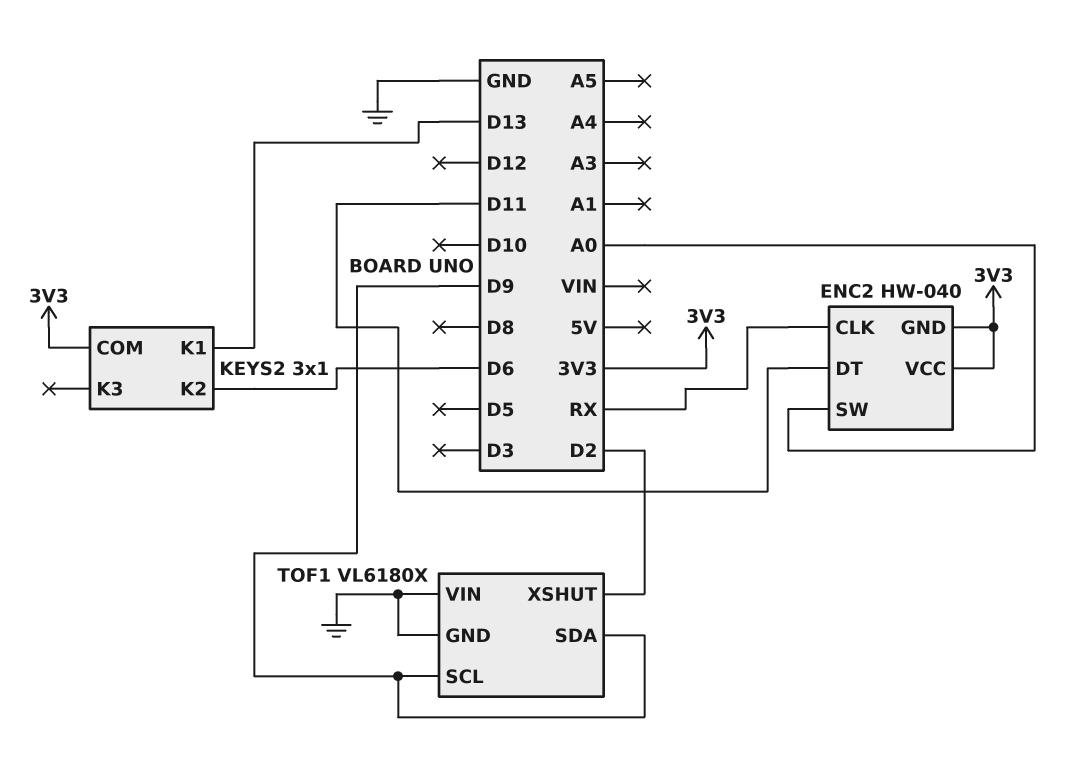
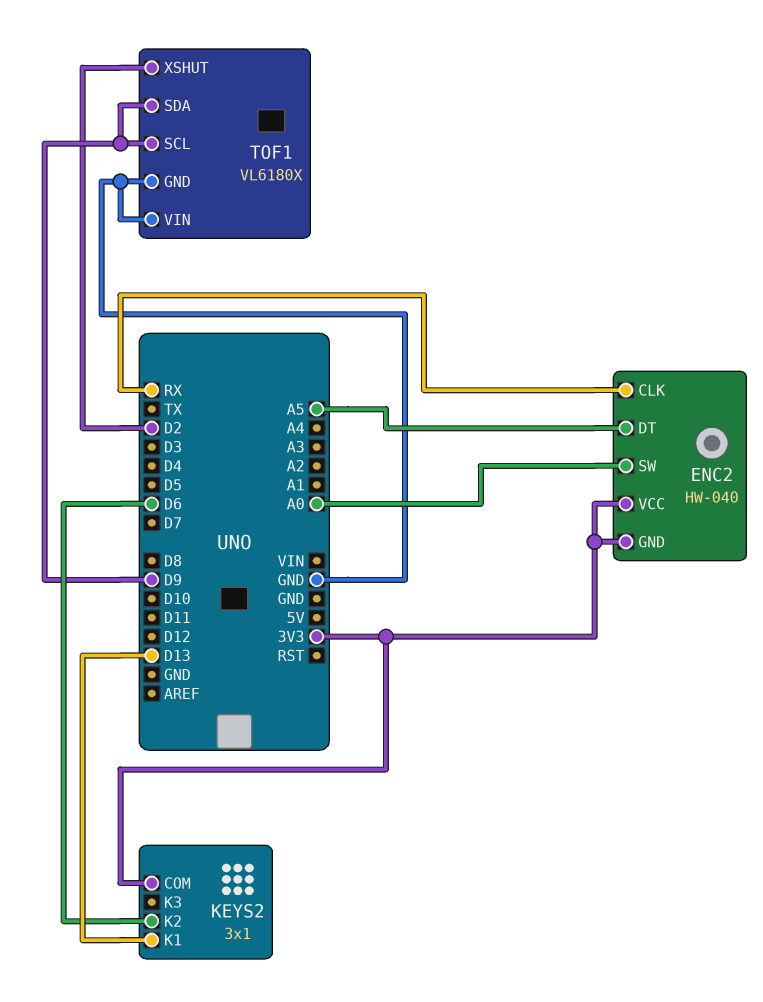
ENC2 pin DT: D11 -> A5

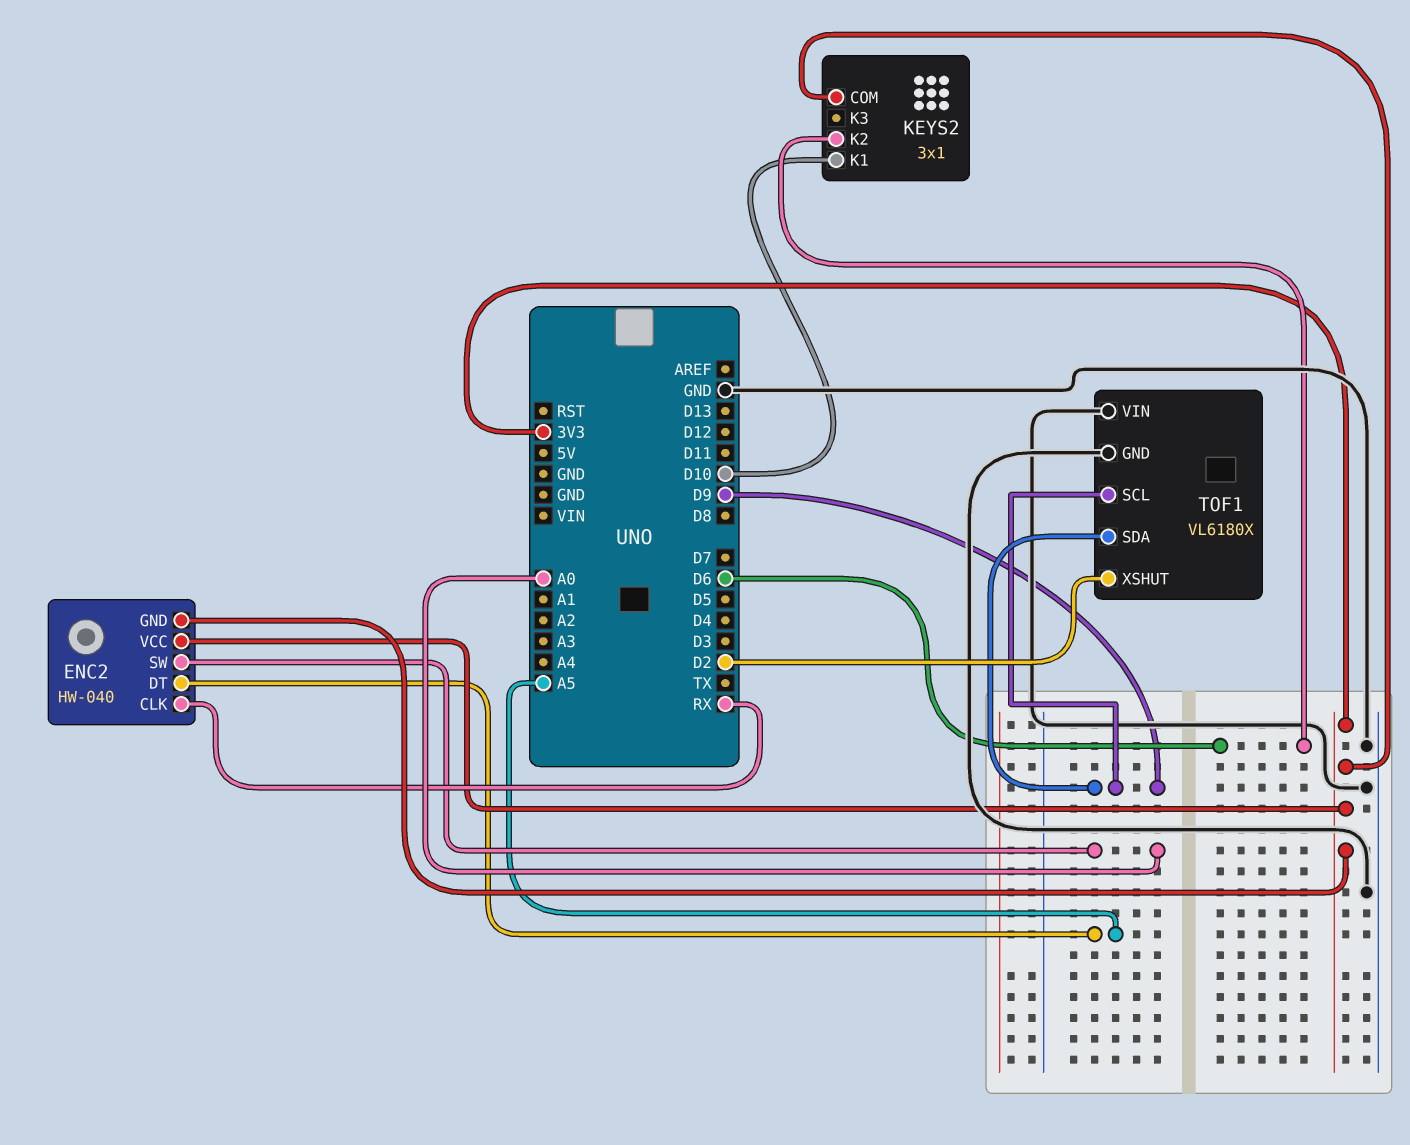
KEYS2 pin K1: D13 -> D10

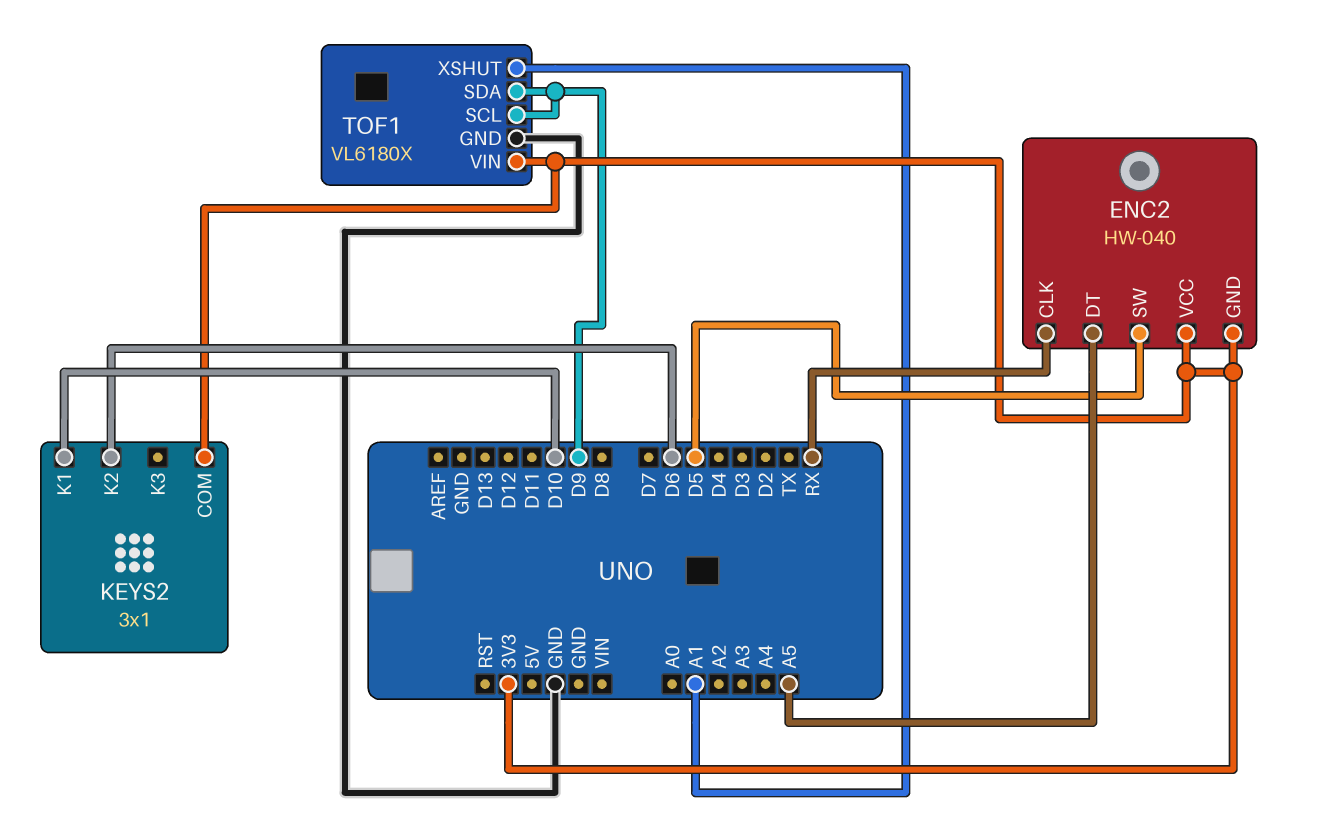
ENC2 pin SW: A0 -> D5
TOF1 pin VIN: GND -> 3V3
TOF1 pin XSHUT: D2 -> A1

